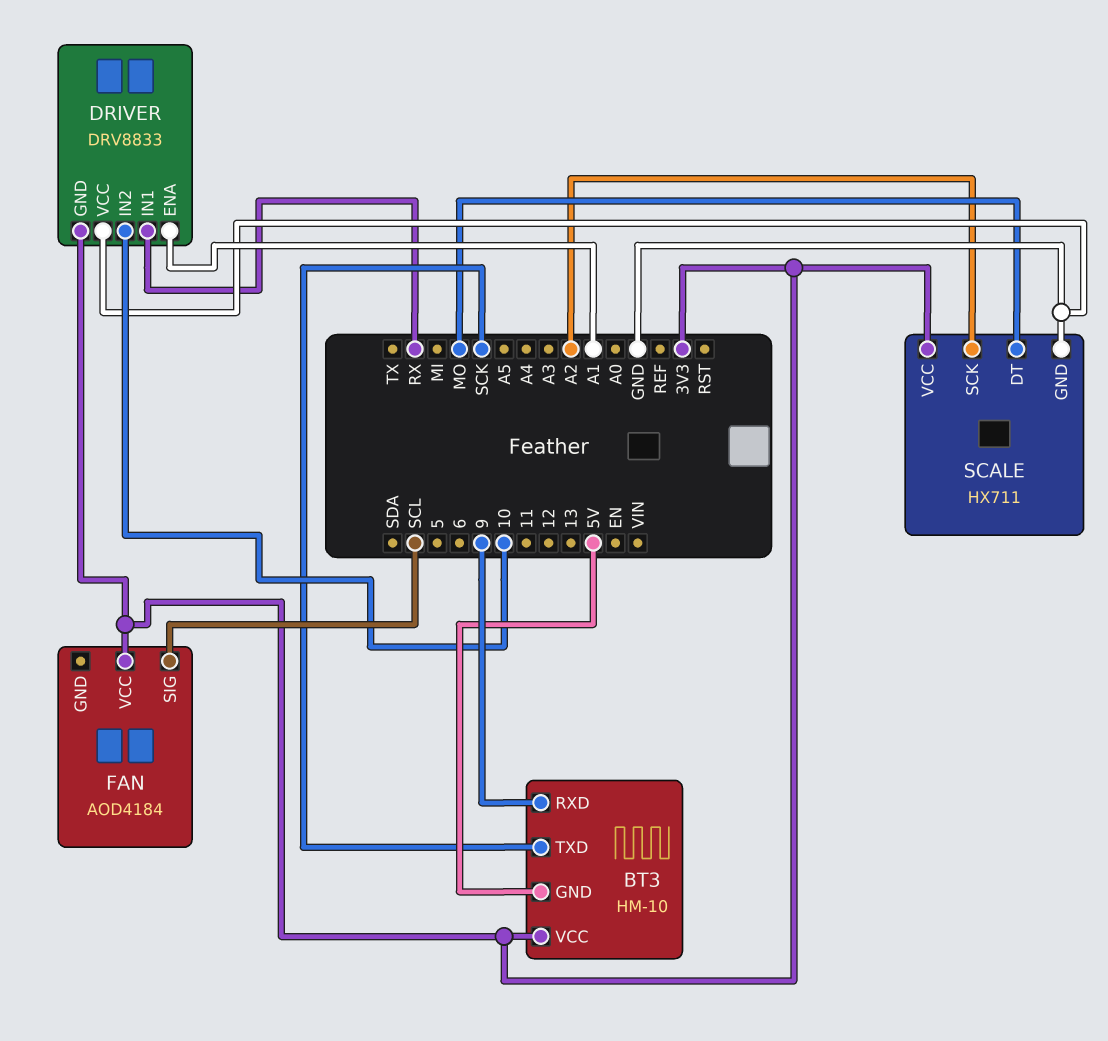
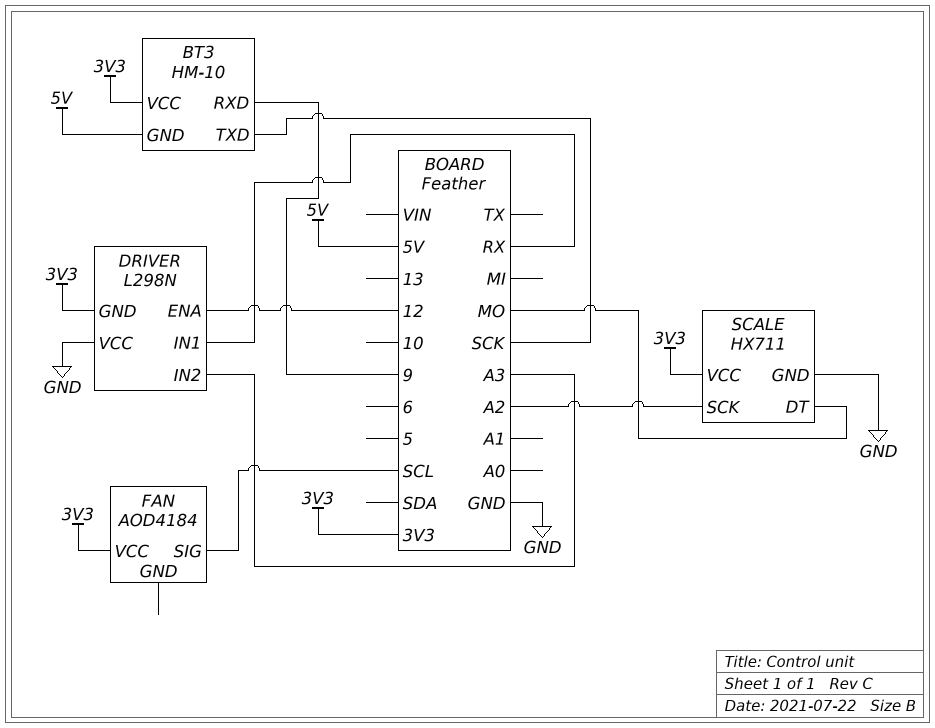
DRIVER: DRV8833 -> L298N
DRIVER pin ENA: A1 -> 12
DRIVER pin IN2: 10 -> A3

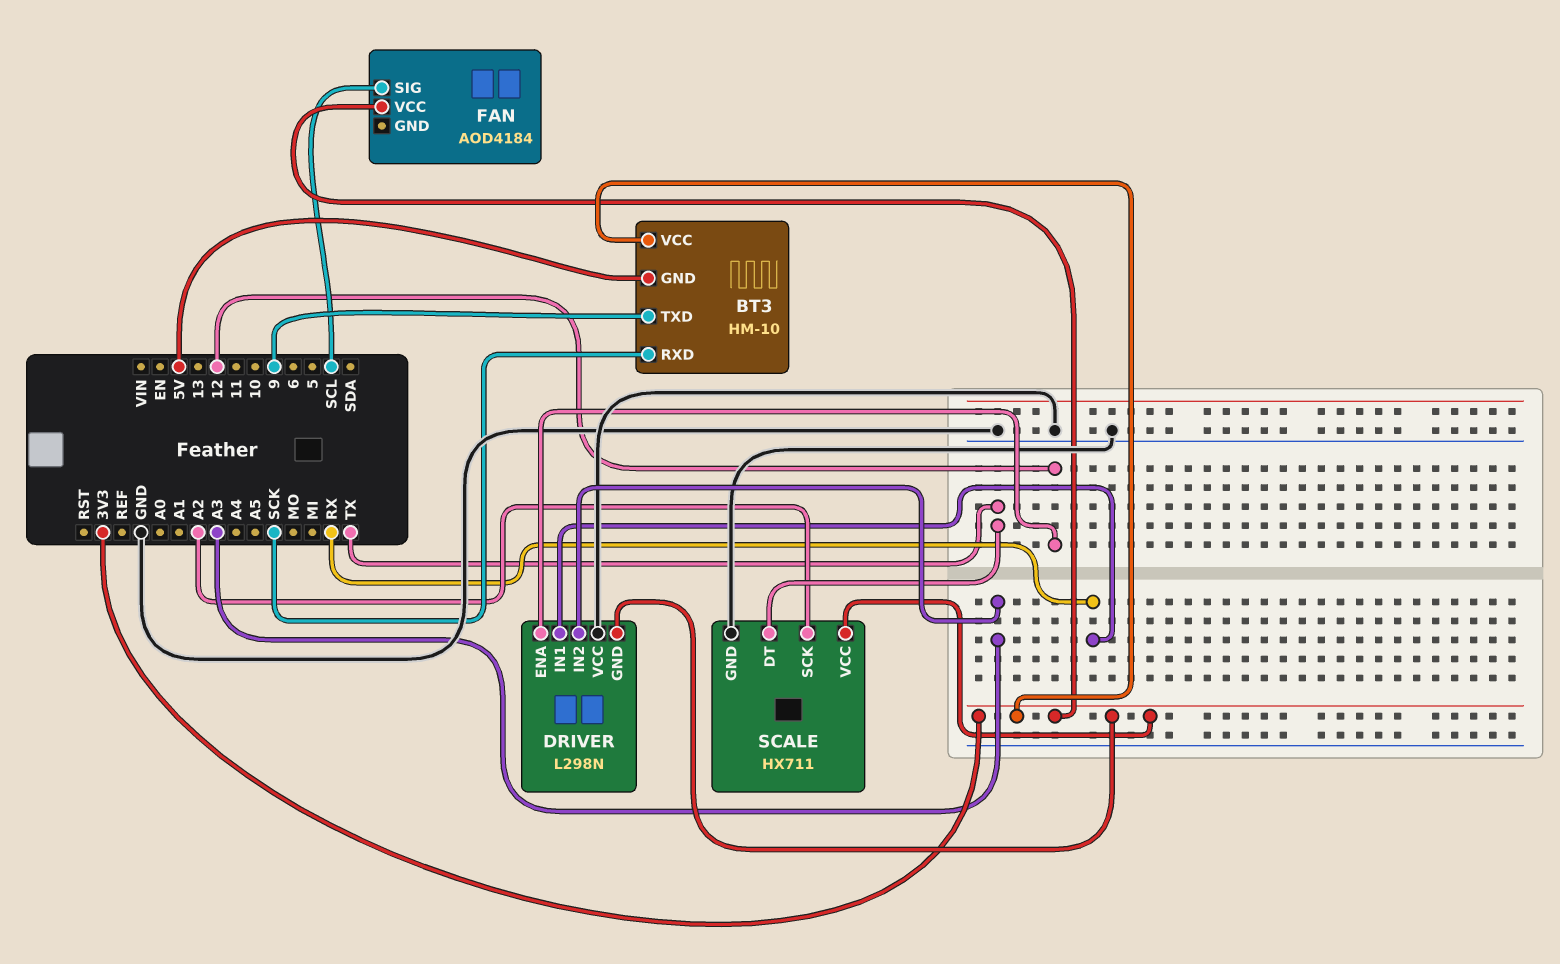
BT3 pin RXD: 9 -> SCK
BT3 pin TXD: SCK -> 9
SCALE pin DT: MO -> TX

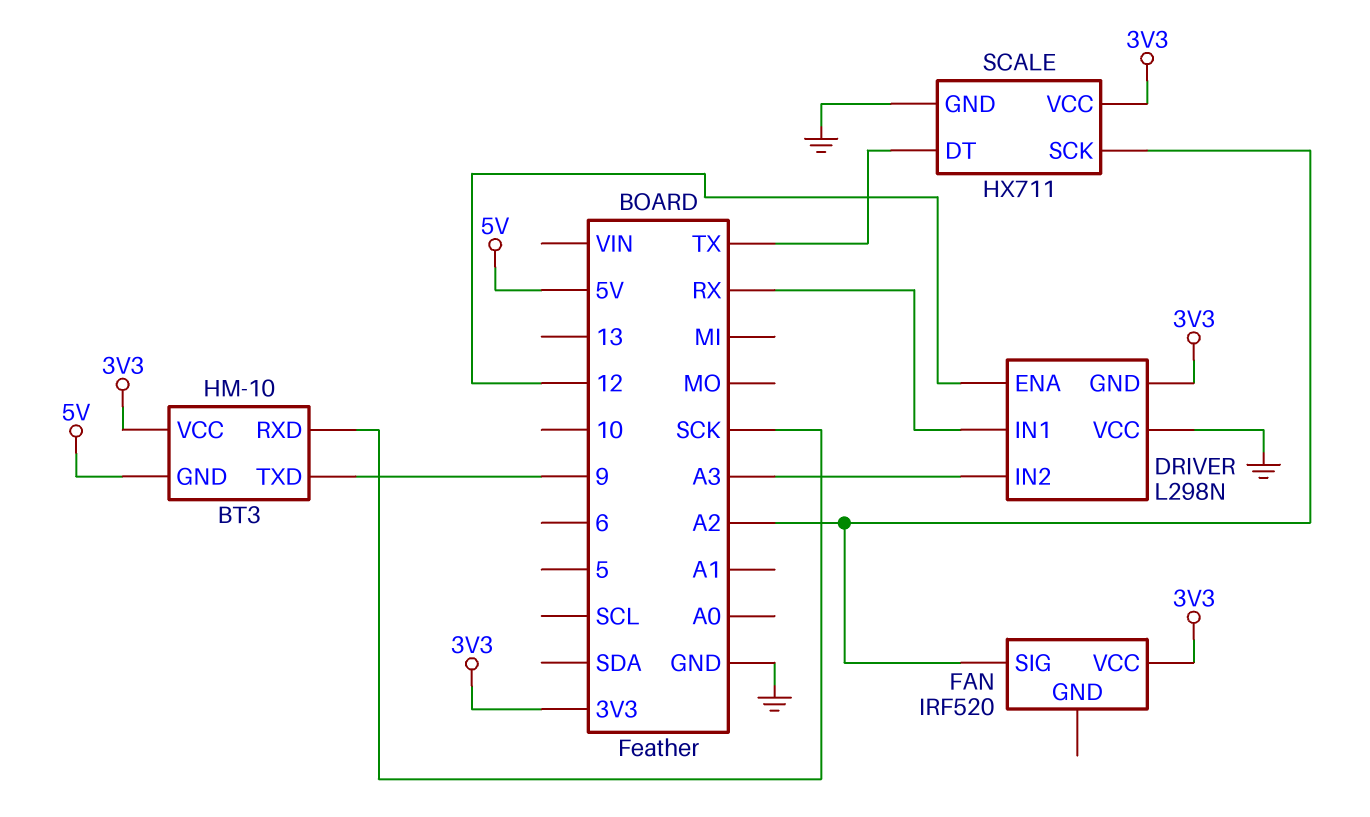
FAN: AOD4184 -> IRF520
FAN pin SIG: SCL -> A2

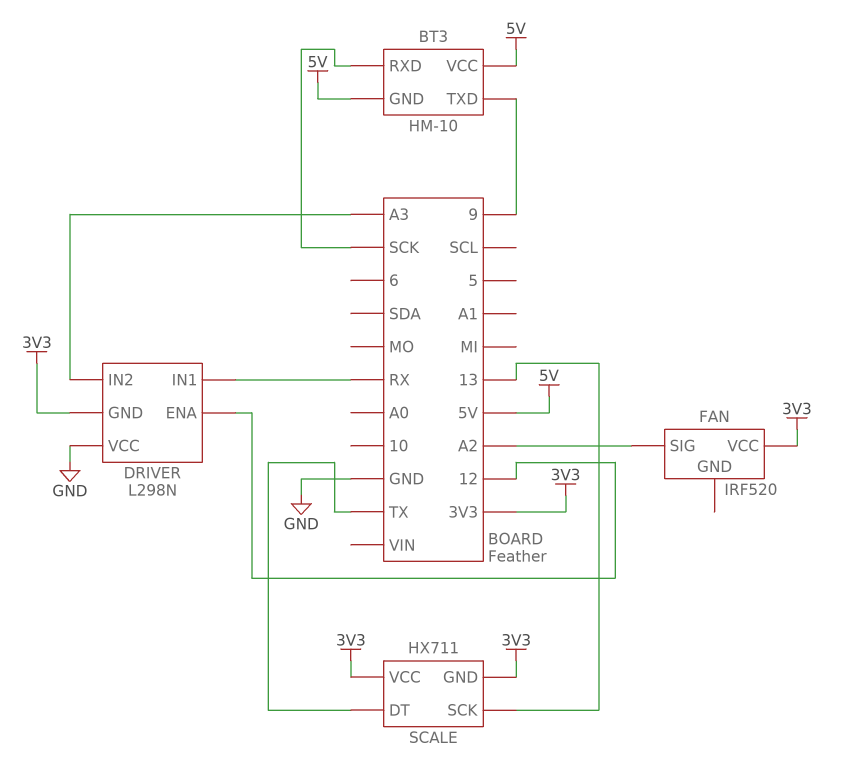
BT3 pin VCC: 3V3 -> 5V
SCALE pin GND: GND -> 3V3
SCALE pin SCK: A2 -> 13

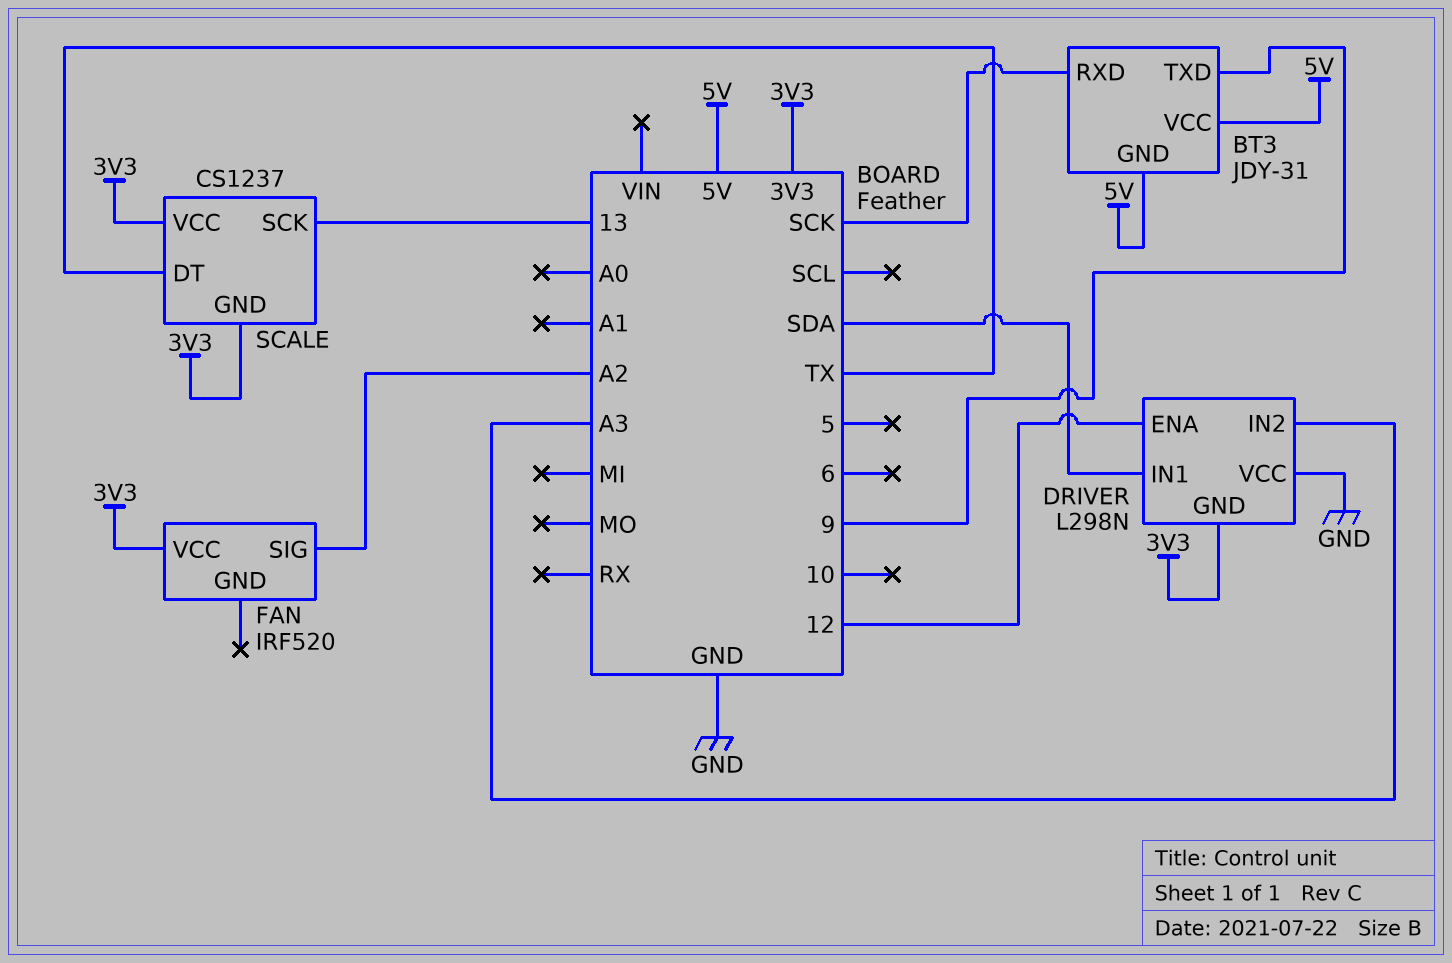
BT3: HM-10 -> JDY-31
DRIVER pin IN1: RX -> SDA
SCALE: HX711 -> CS1237

